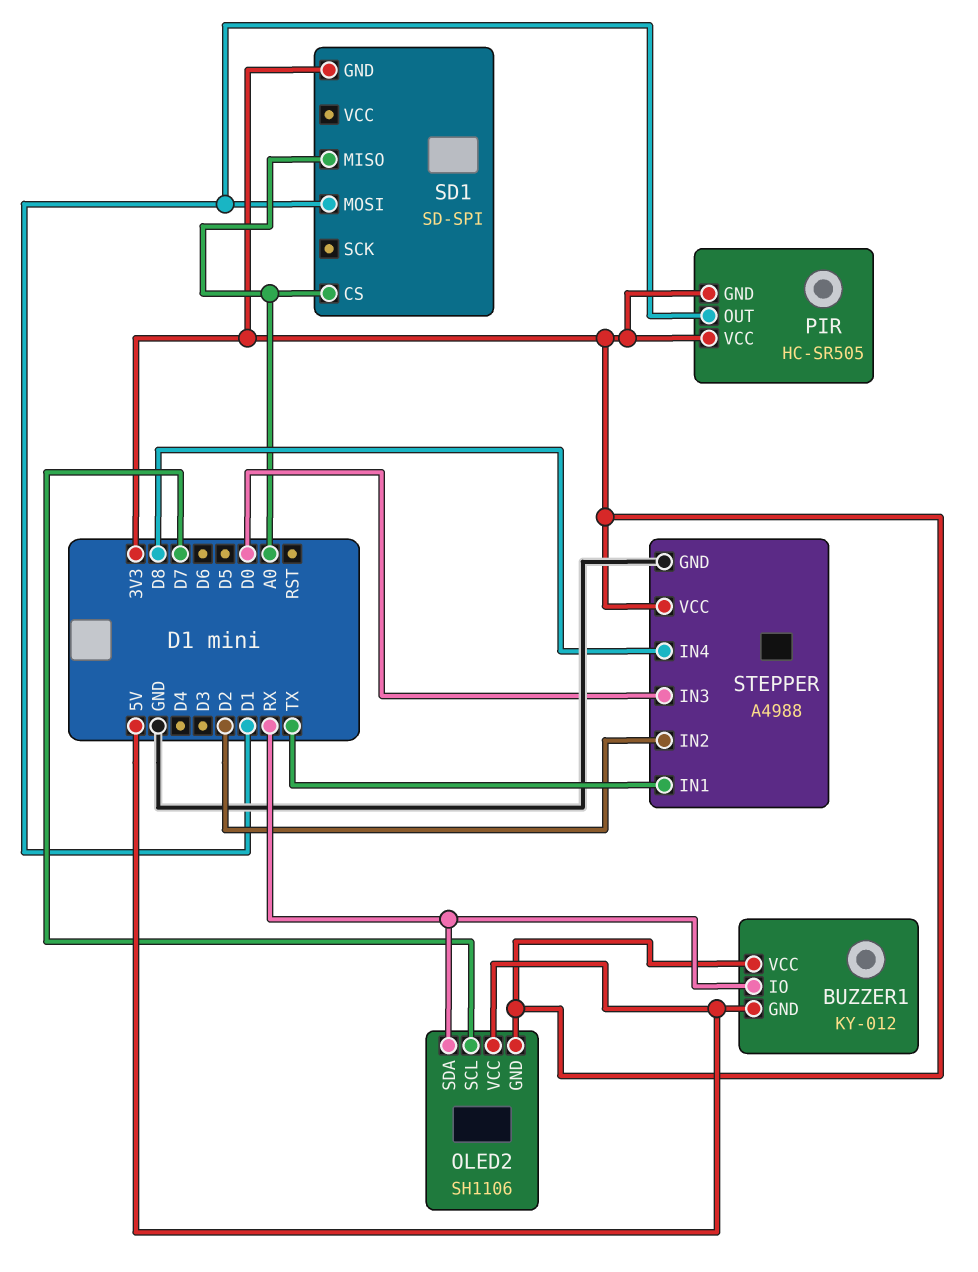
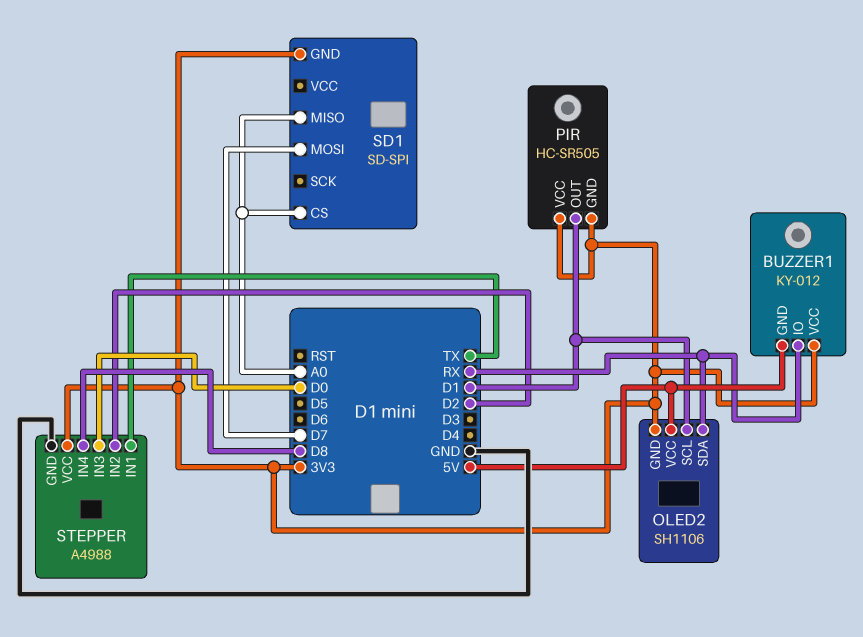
OLED2 pin SCL: D7 -> D1
SD1 pin MOSI: D1 -> D7

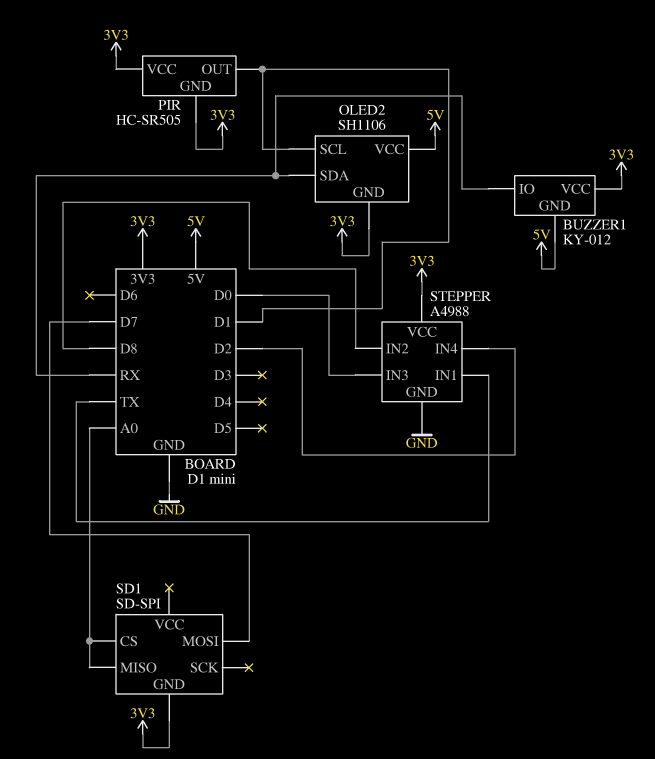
STEPPER pin IN2: D2 -> D8
STEPPER pin IN4: D8 -> D2

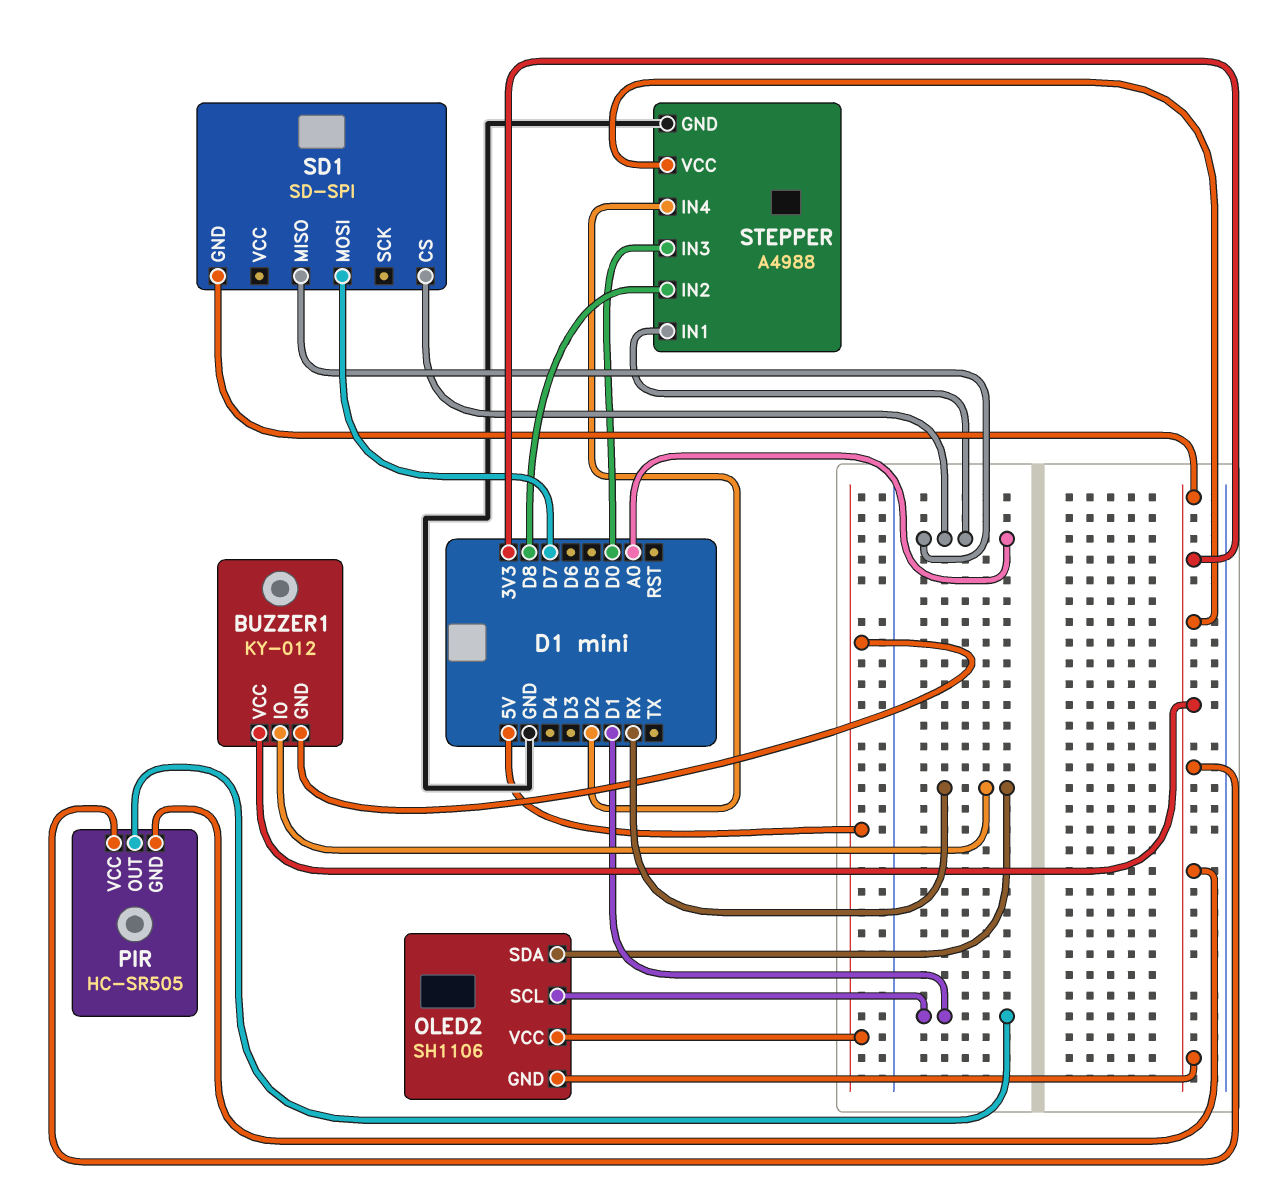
STEPPER pin IN1: TX -> A0

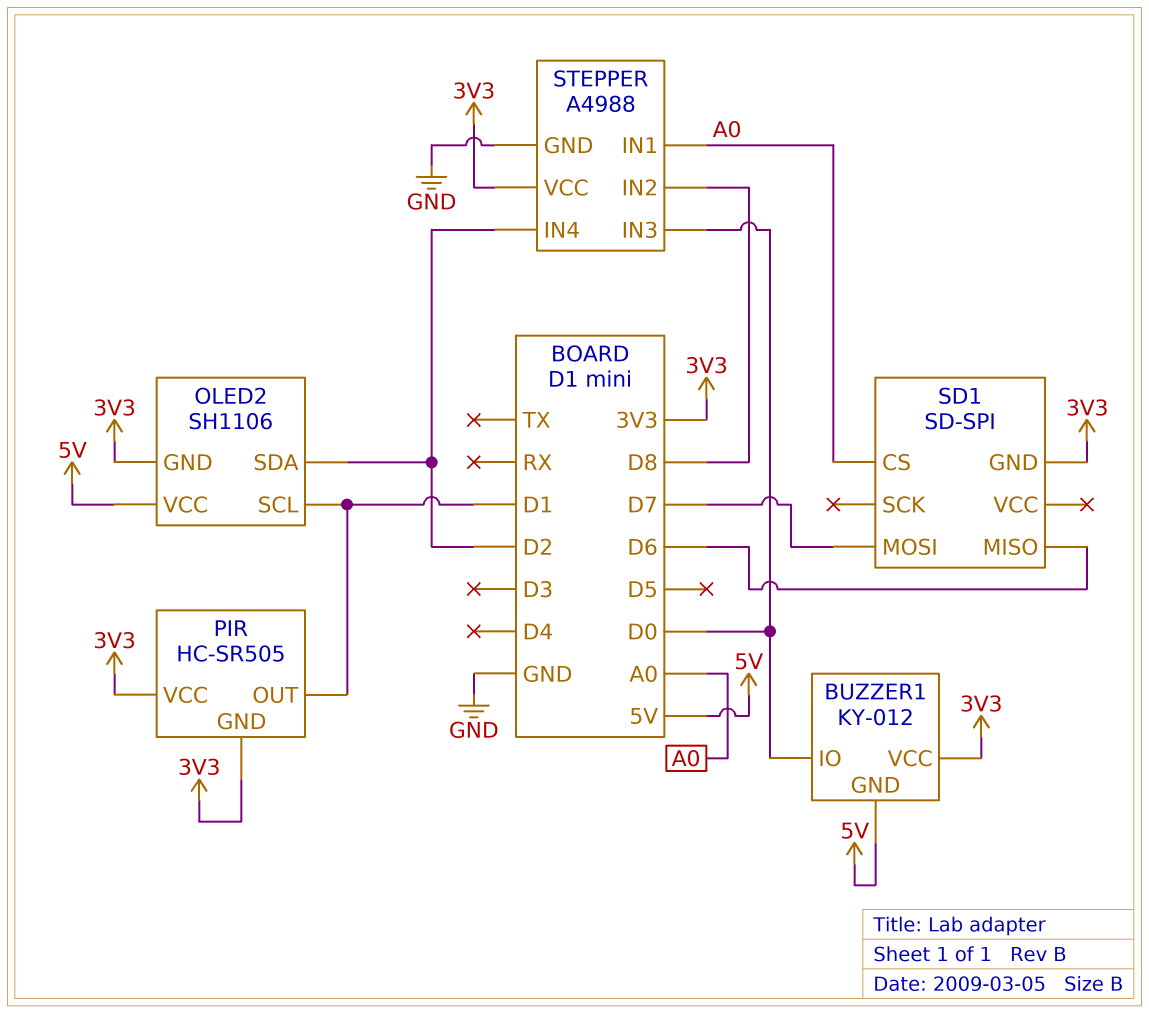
BUZZER1 pin IO: RX -> D0
OLED2 pin SDA: RX -> D2
SD1 pin MISO: A0 -> D6

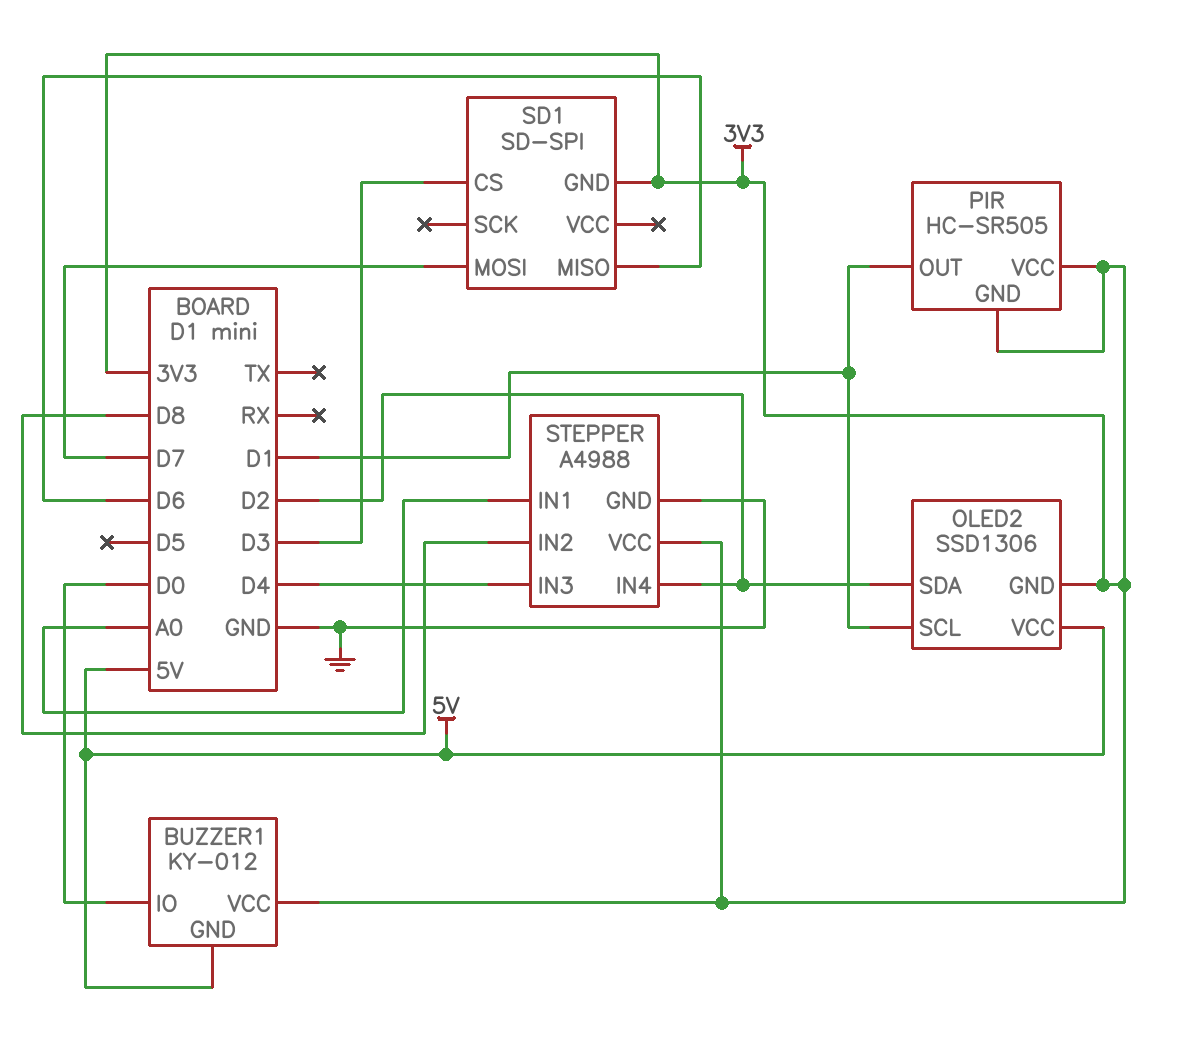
OLED2: SH1106 -> SSD1306
SD1 pin CS: A0 -> D3
STEPPER pin IN3: D0 -> D4

